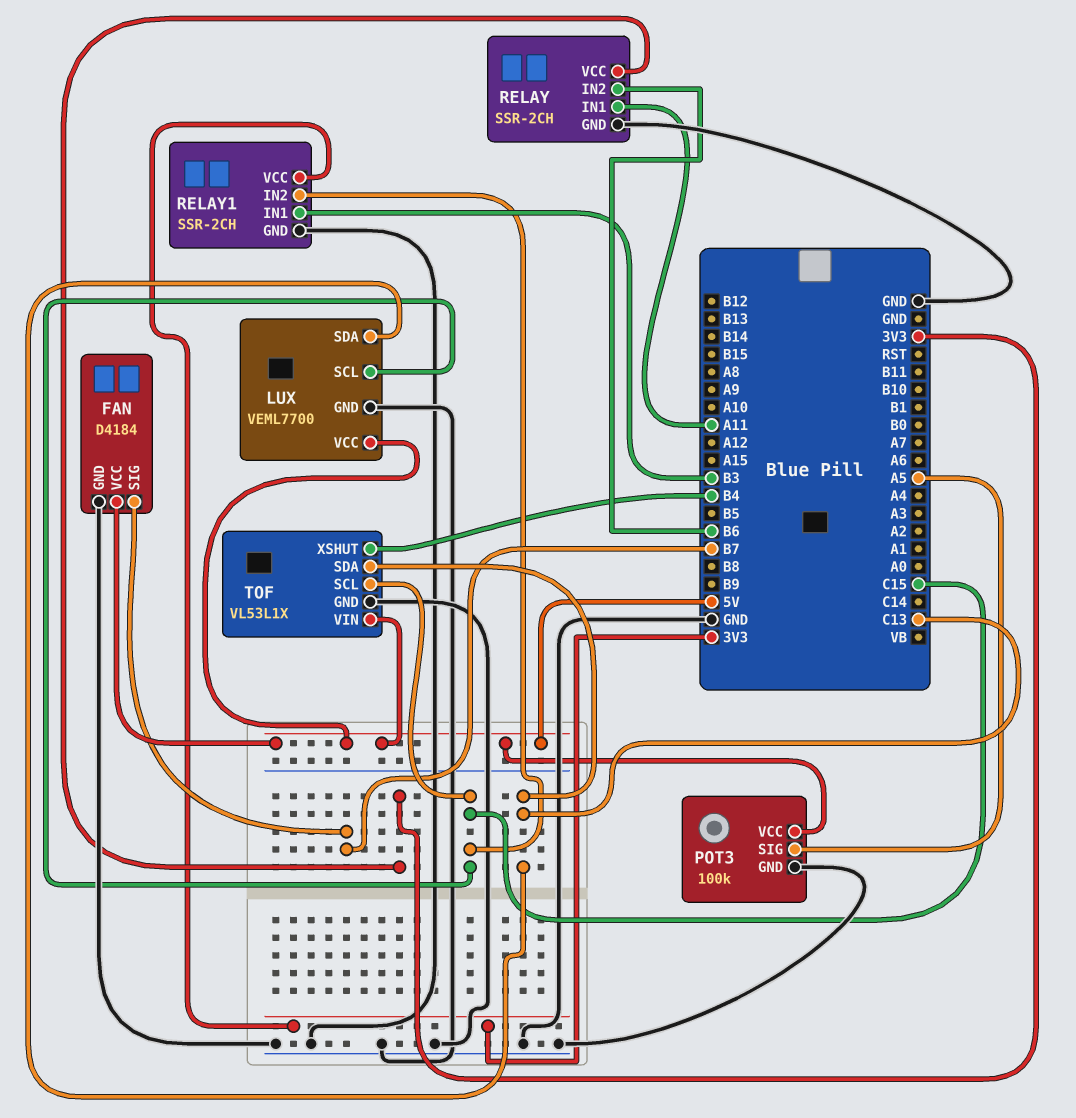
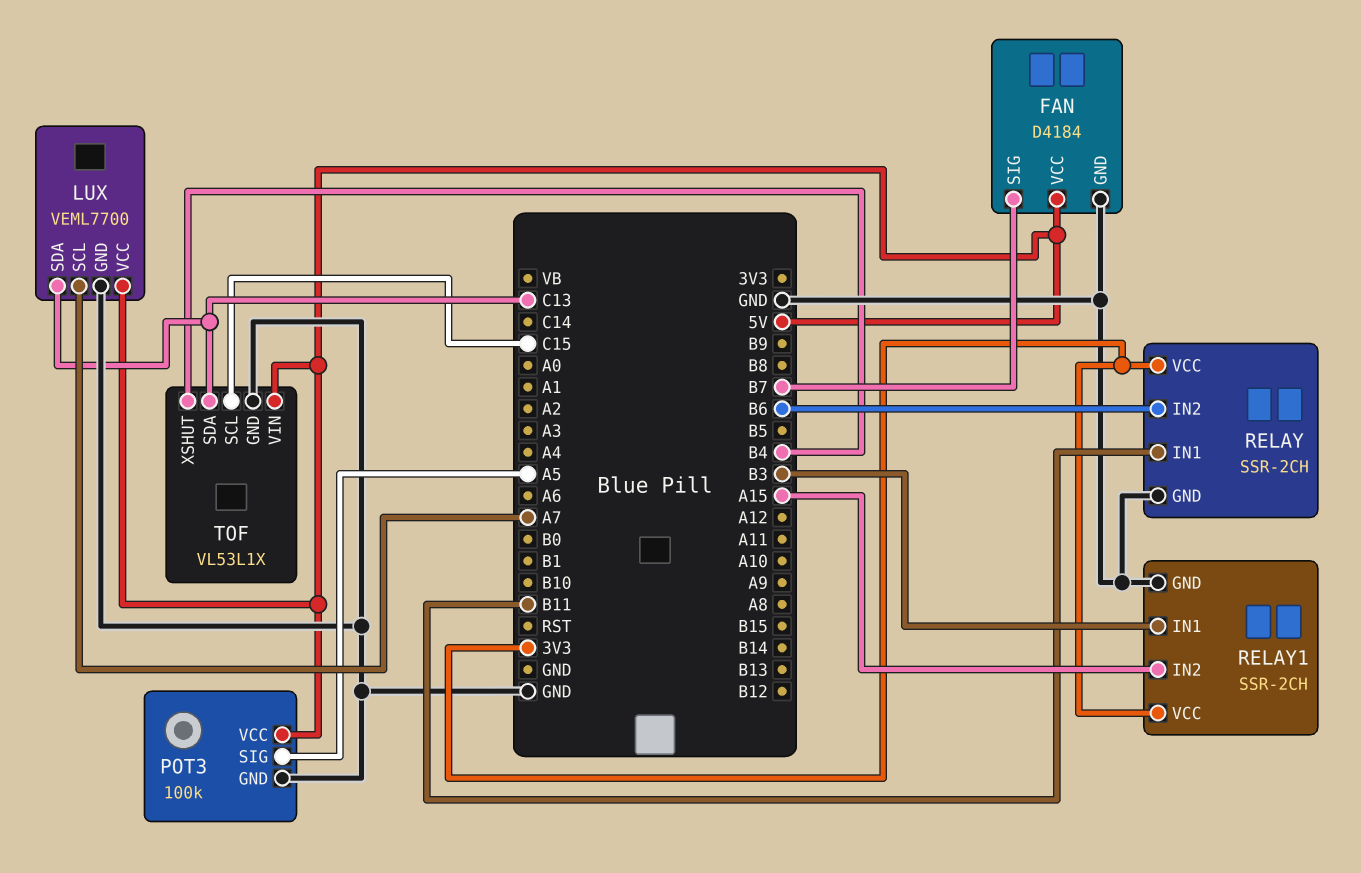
LUX pin SCL: C15 -> A7
RELAY pin IN1: A11 -> B11
RELAY1 pin IN2: C15 -> A15

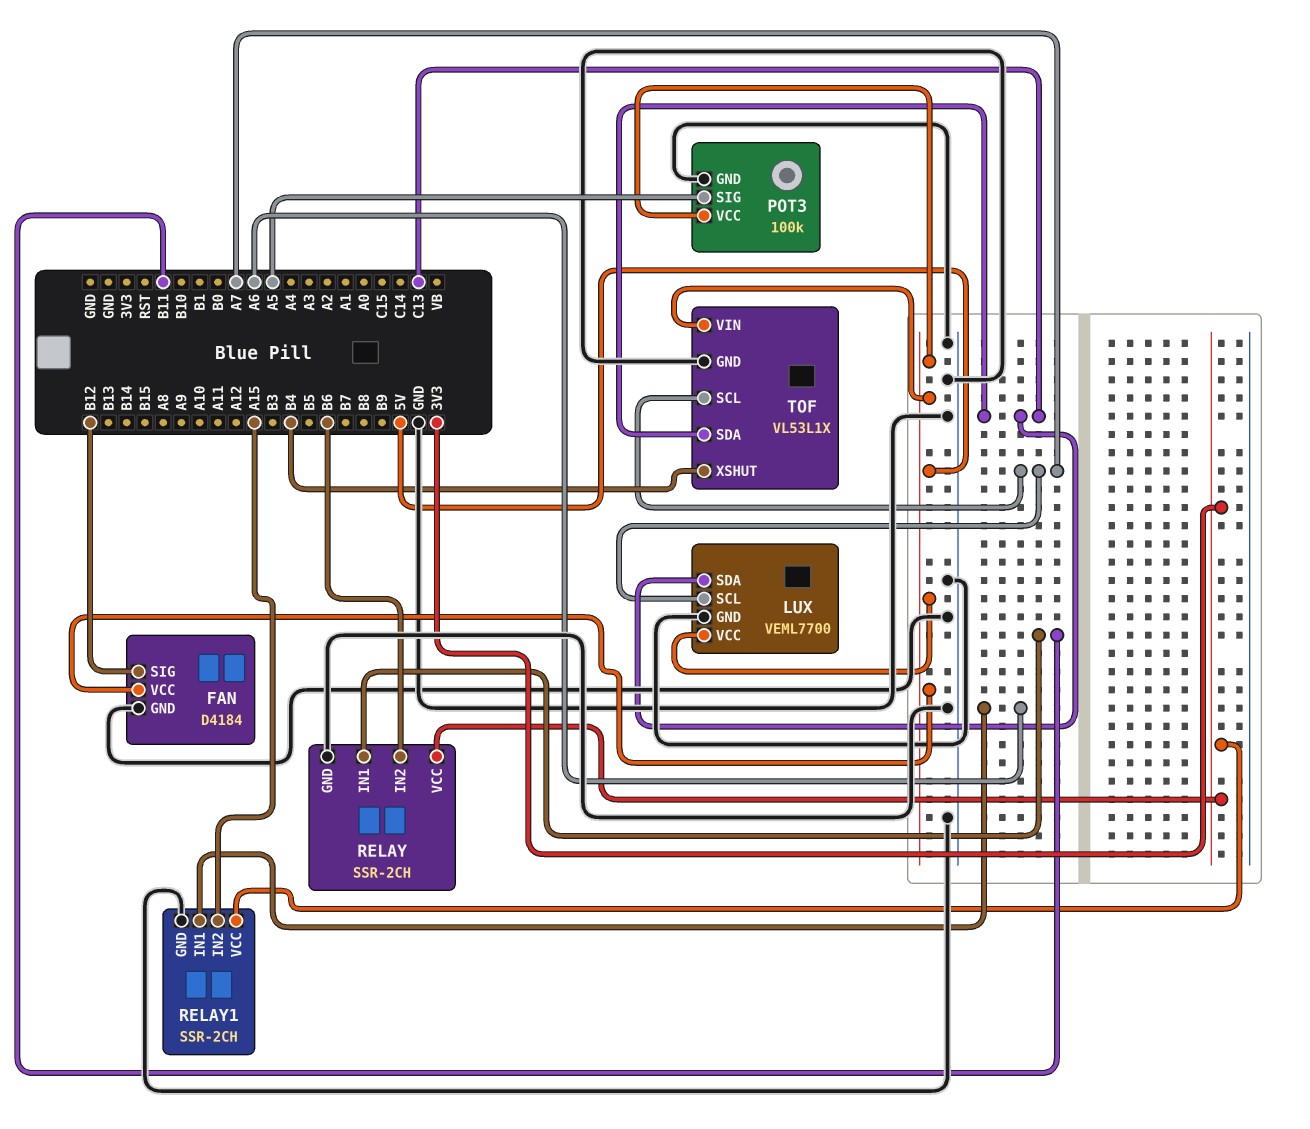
FAN pin SIG: B7 -> B12
RELAY1 pin IN1: B3 -> A6
TOF pin SCL: C15 -> A7

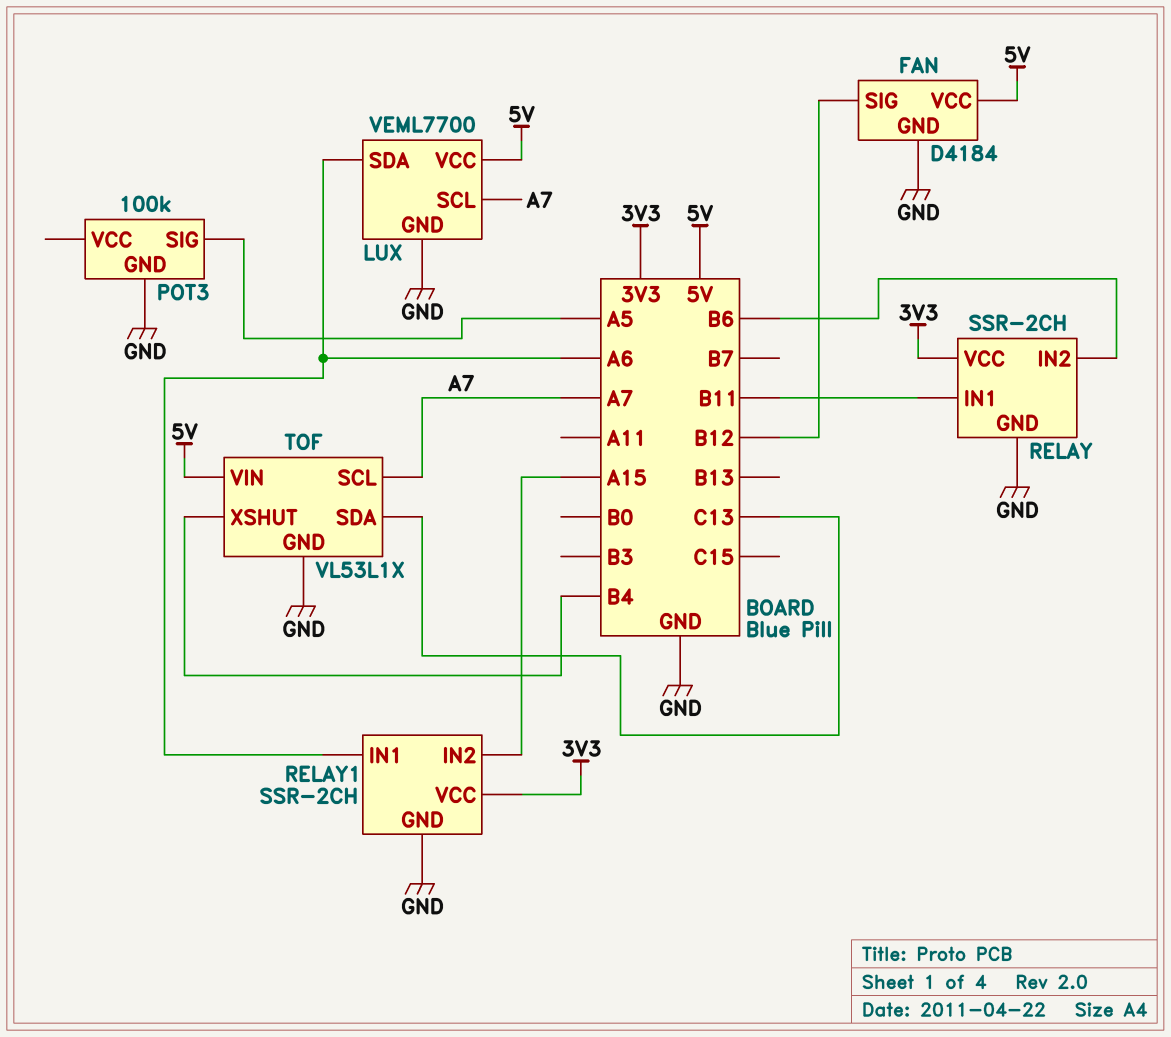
LUX pin SDA: C13 -> A6
POT3 pin VCC: 5V -> none

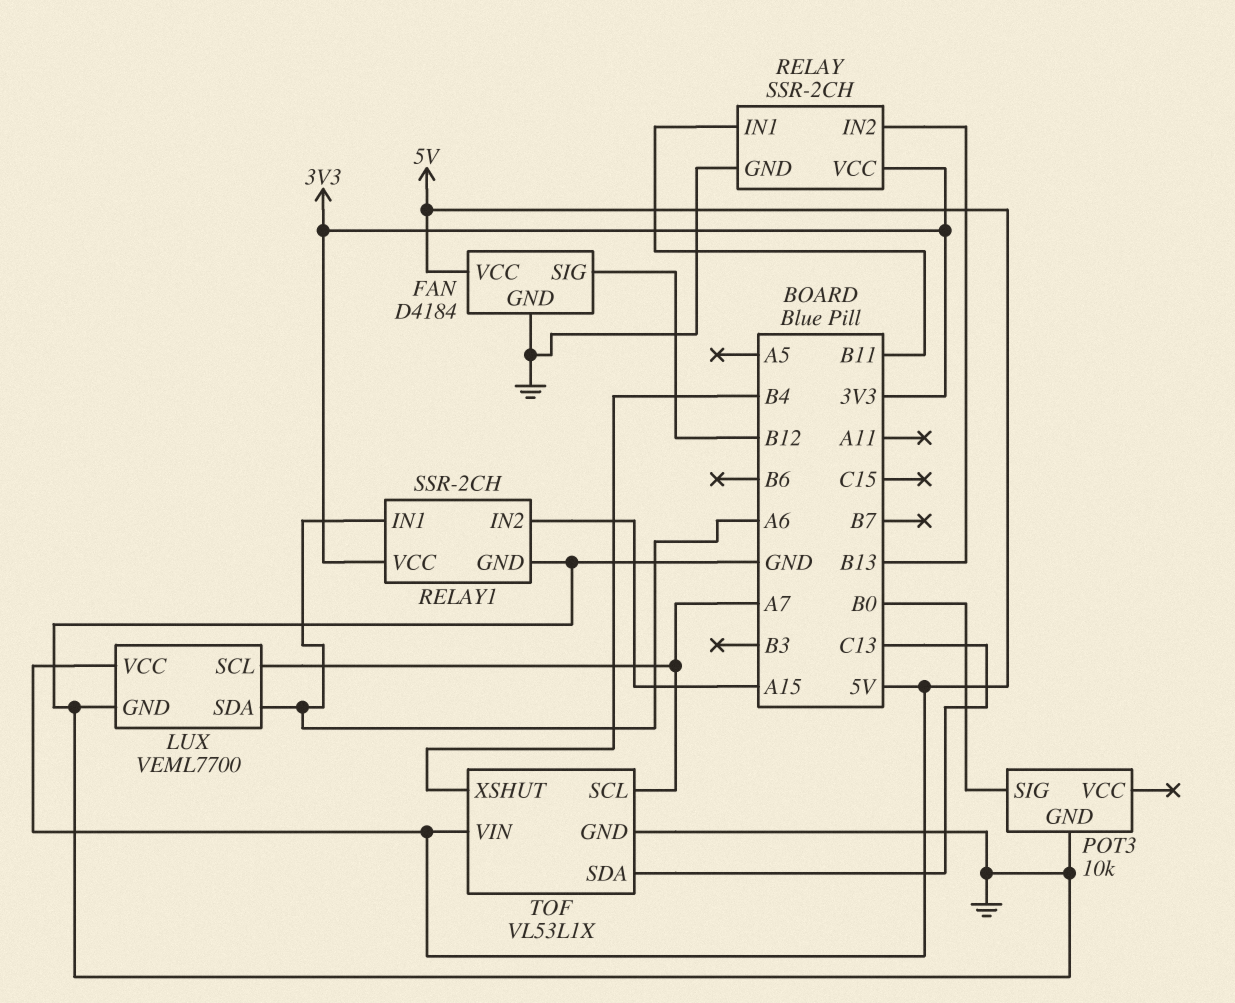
POT3: 100k -> 10k
POT3 pin SIG: A5 -> B0
RELAY pin IN2: B6 -> B13

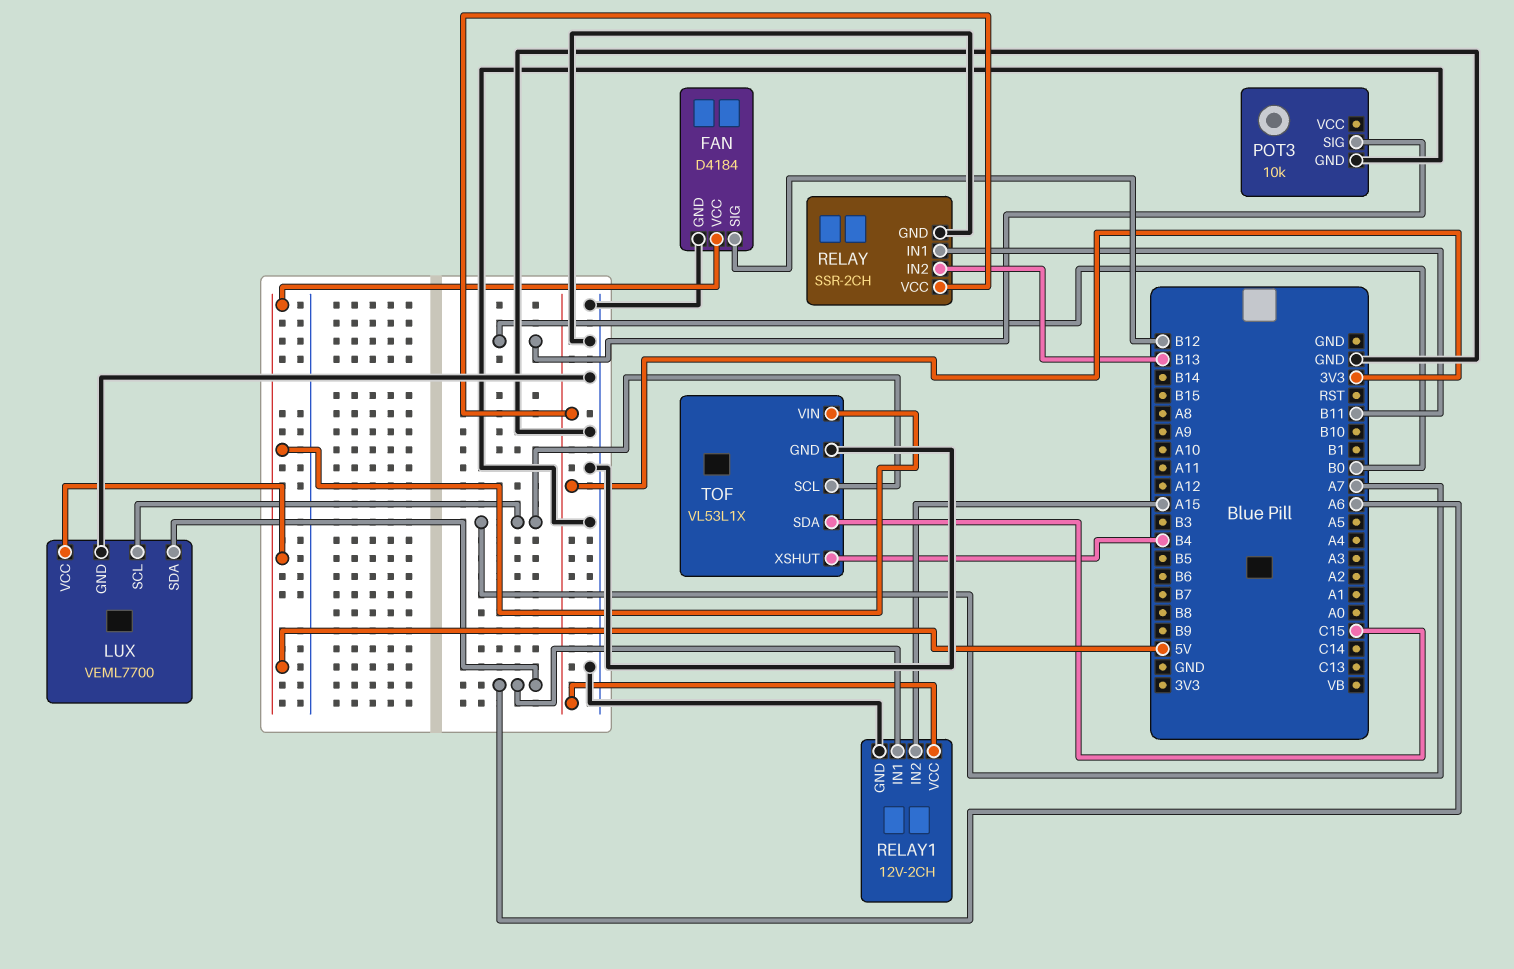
RELAY1: SSR-2CH -> 12V-2CH
TOF pin SDA: C13 -> C15

